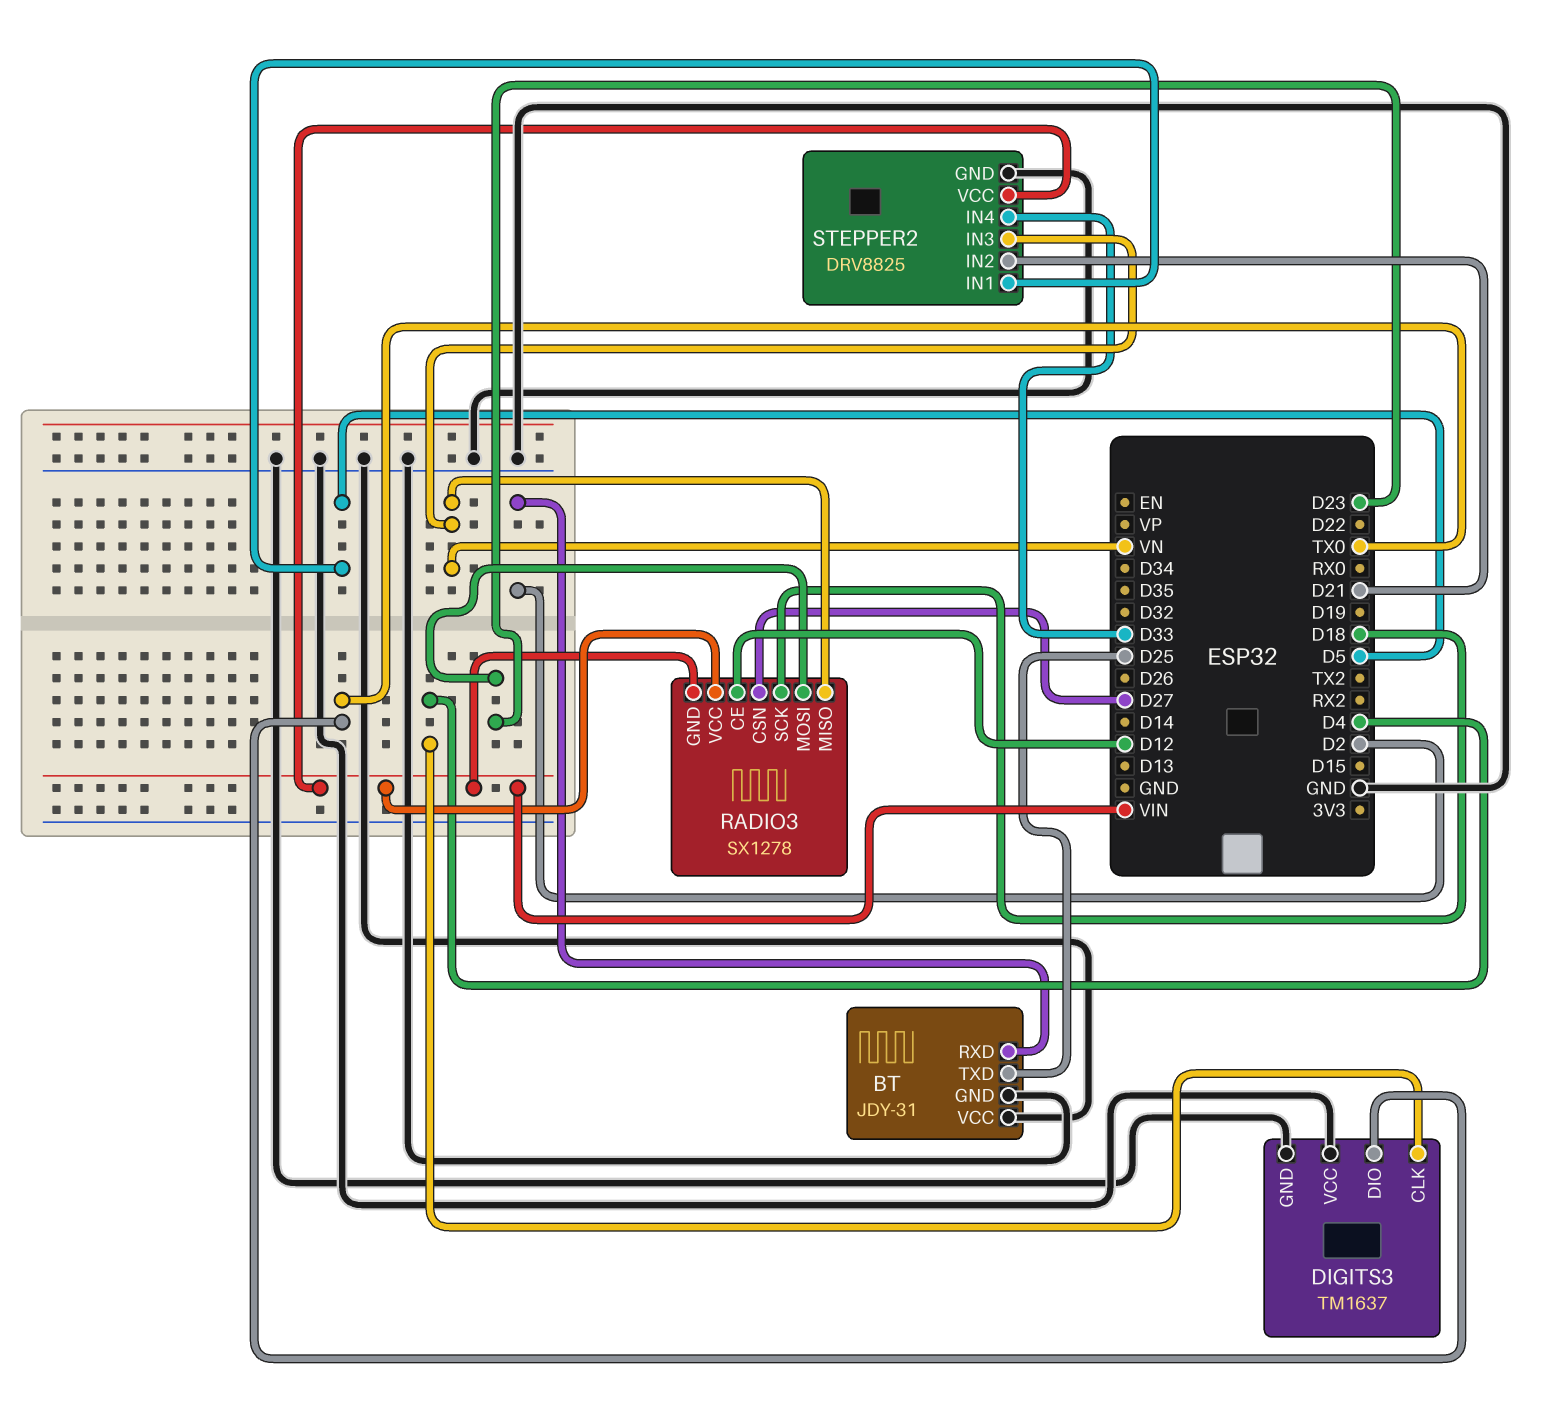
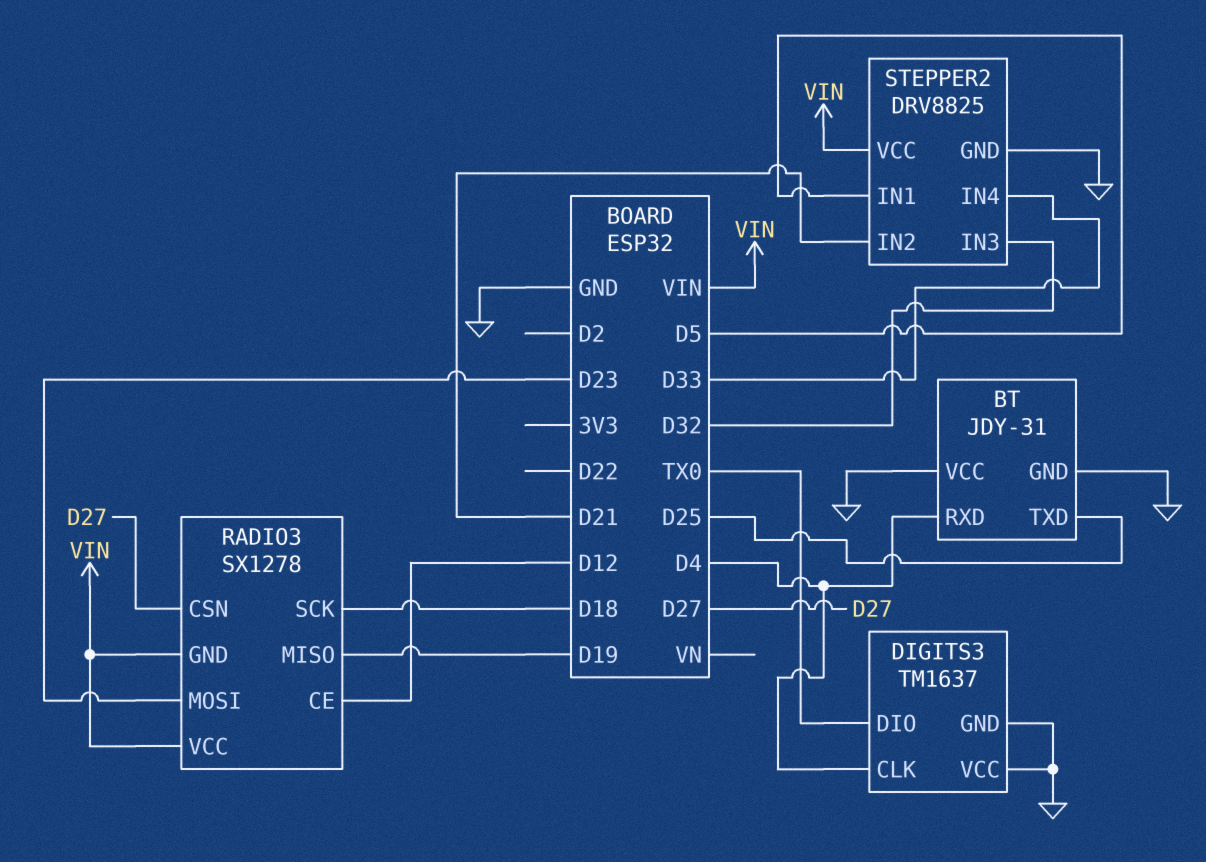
BT pin RXD: D2 -> D4
RADIO3 pin MISO: VN -> D19
STEPPER2 pin IN3: VN -> D32

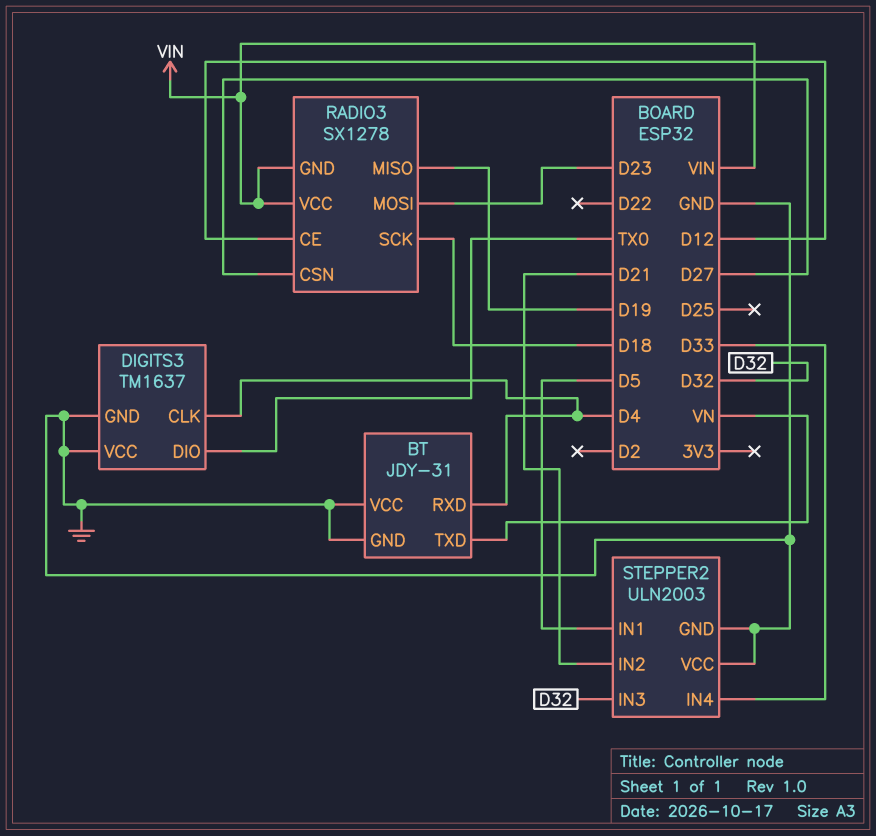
BT pin TXD: D25 -> VN
STEPPER2: DRV8825 -> ULN2003
STEPPER2 pin VCC: VIN -> GND

